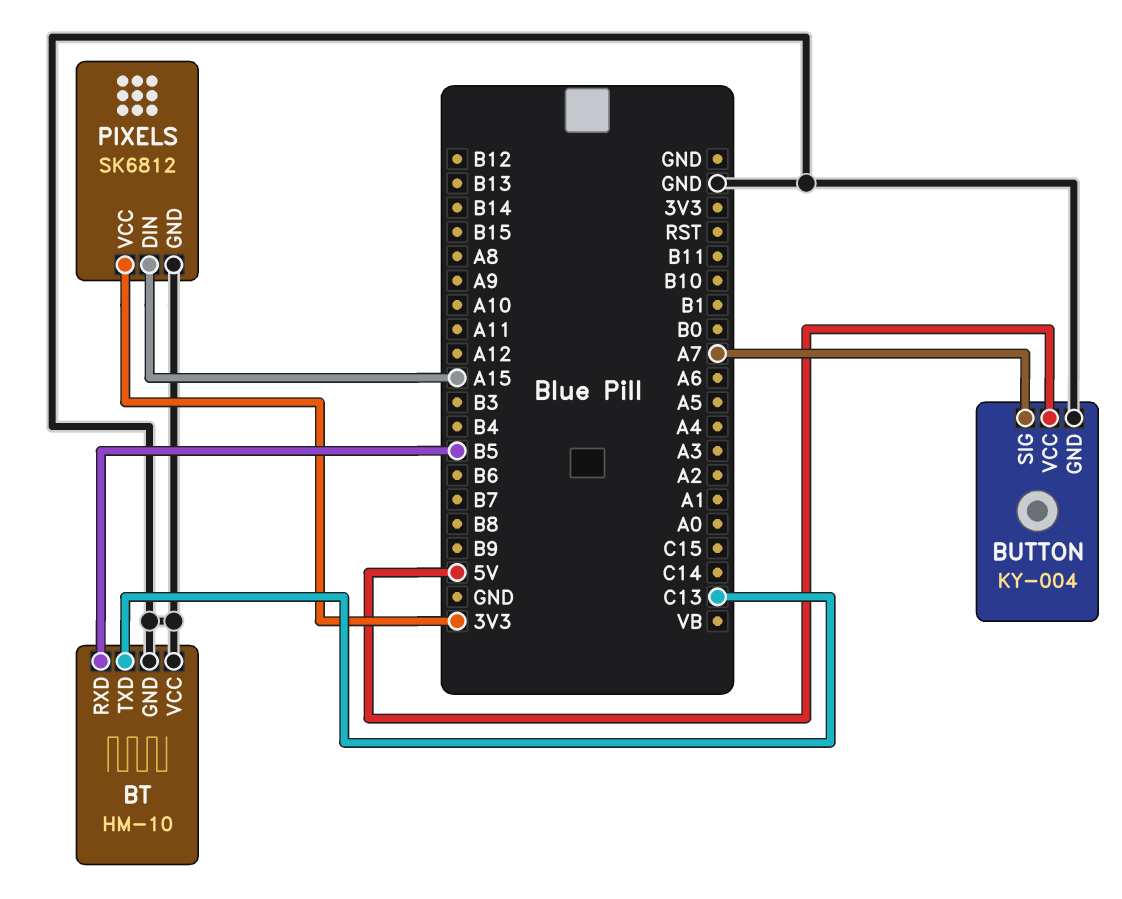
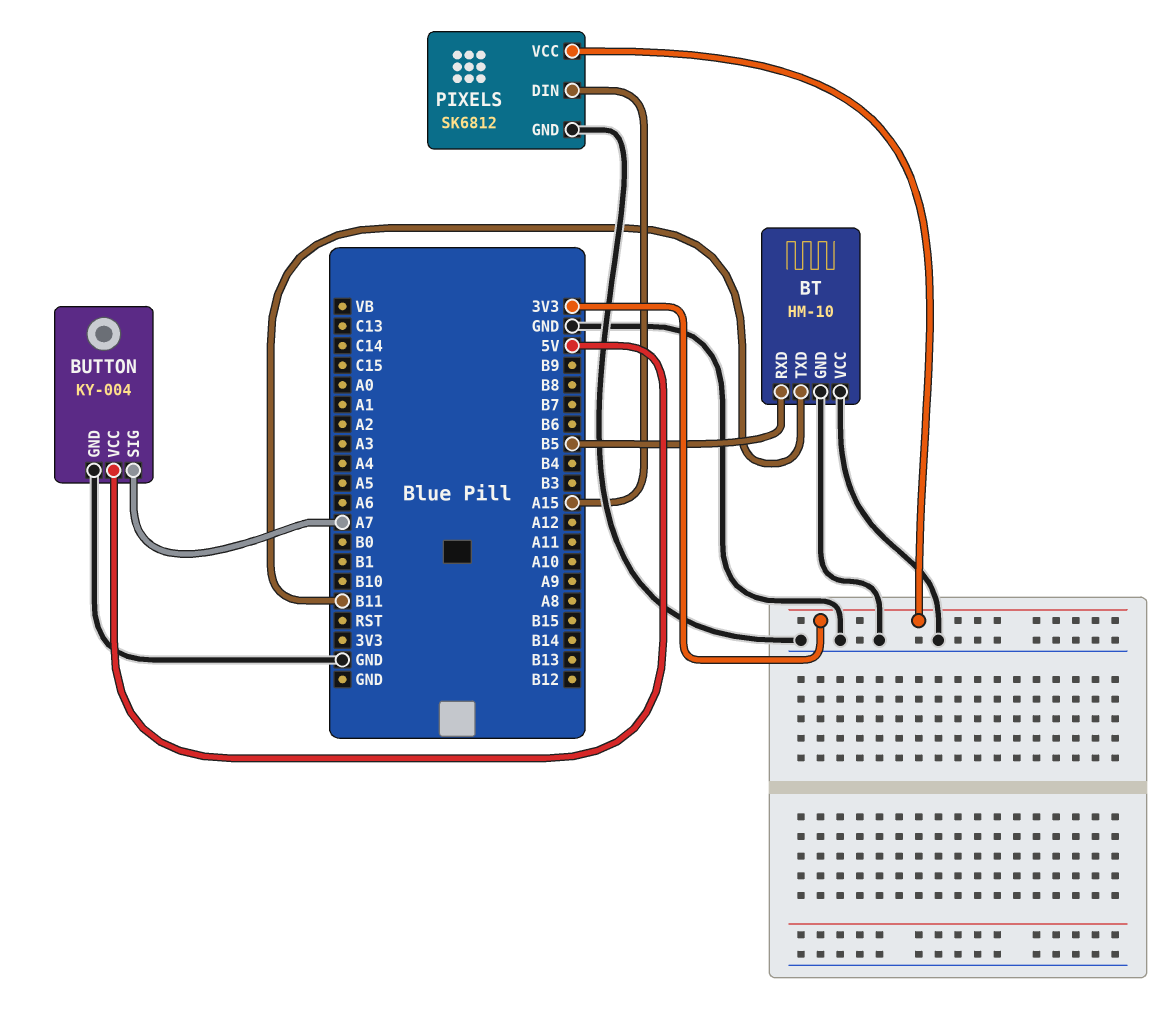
BT pin TXD: C13 -> B11

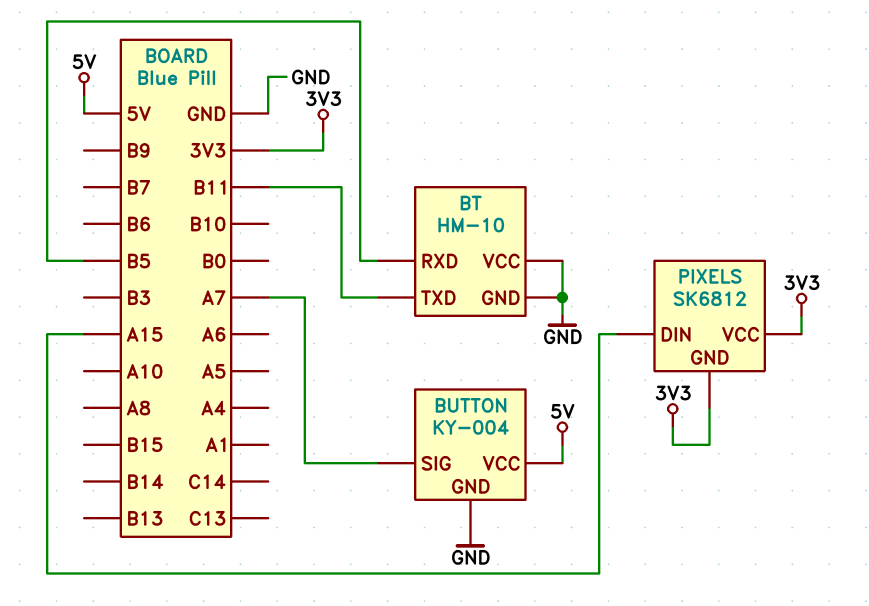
PIXELS pin GND: GND -> 3V3

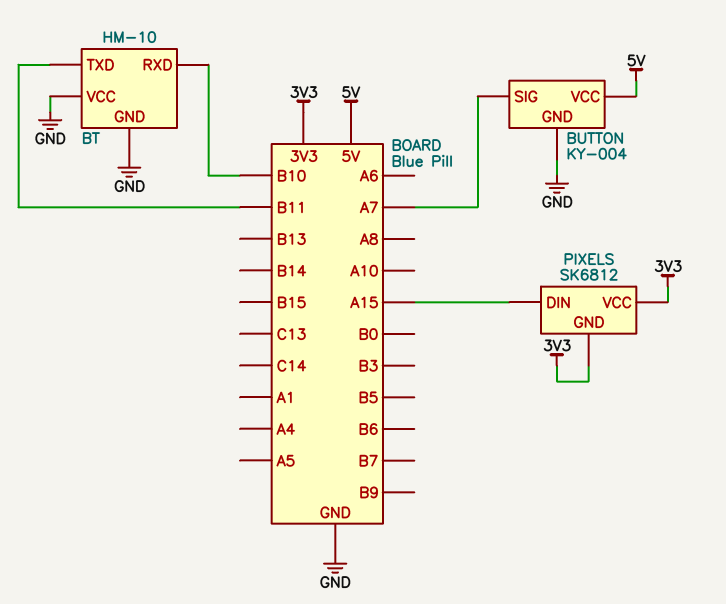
BT pin RXD: B5 -> B10

